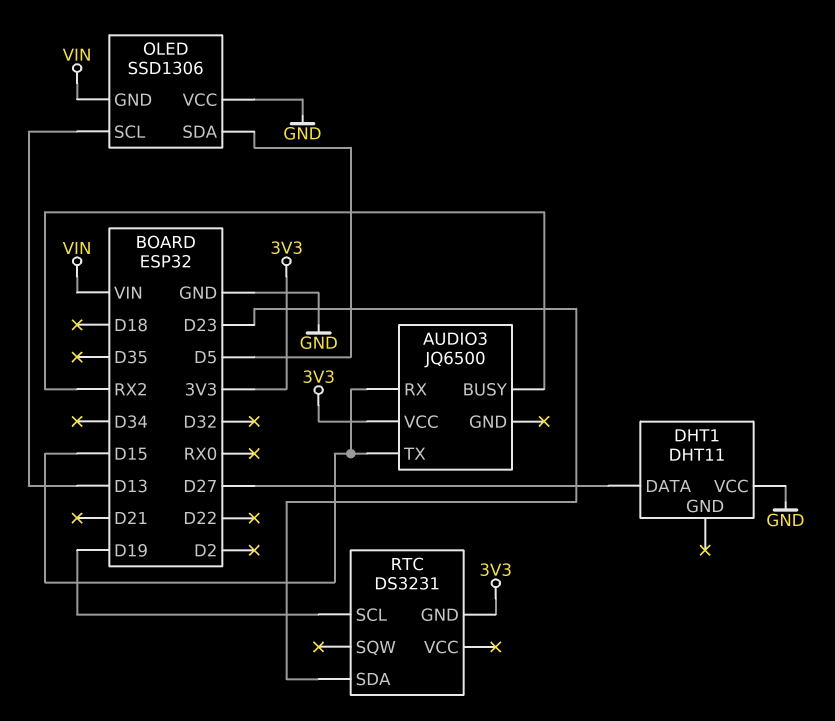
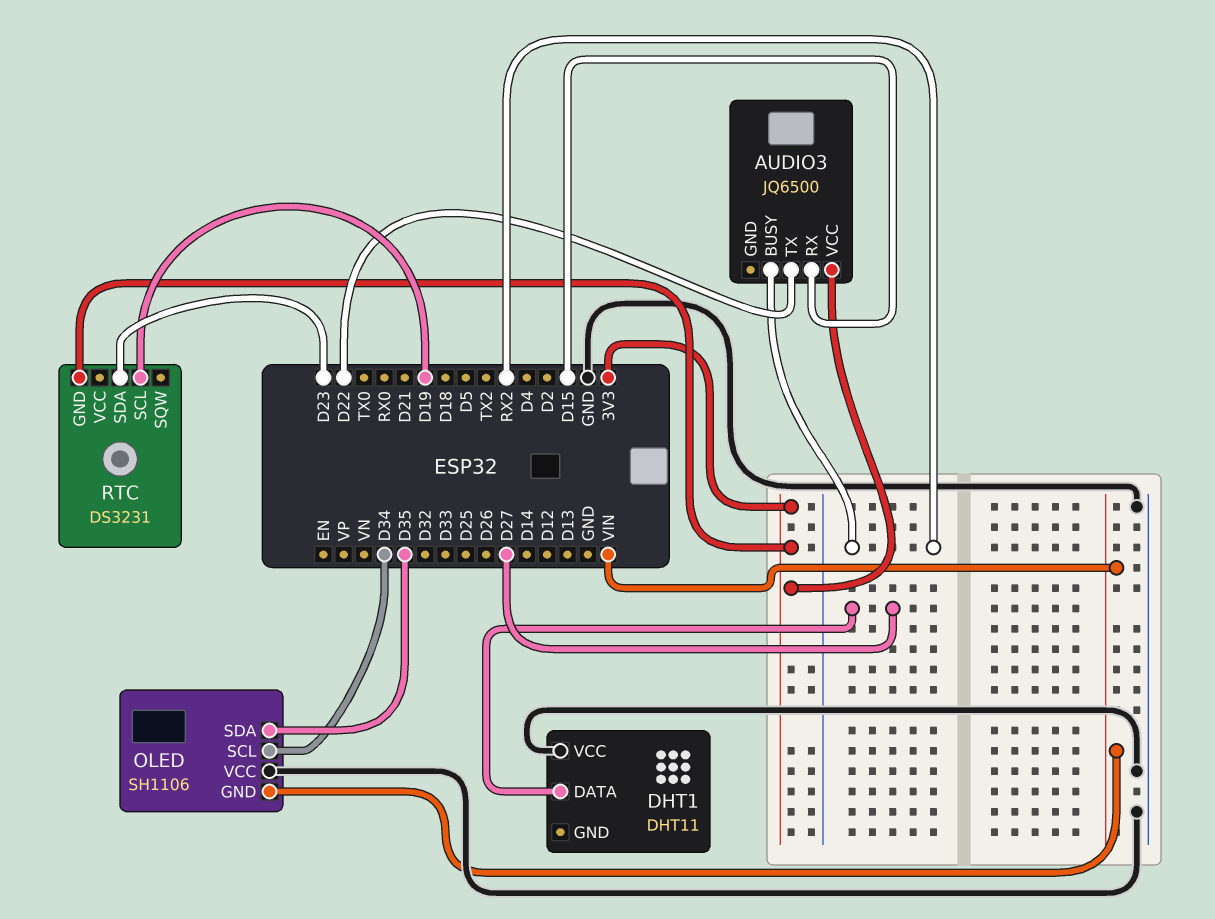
AUDIO3 pin TX: D15 -> D22
OLED: SSD1306 -> SH1106
OLED pin SCL: D13 -> D34
OLED pin SDA: D5 -> D35

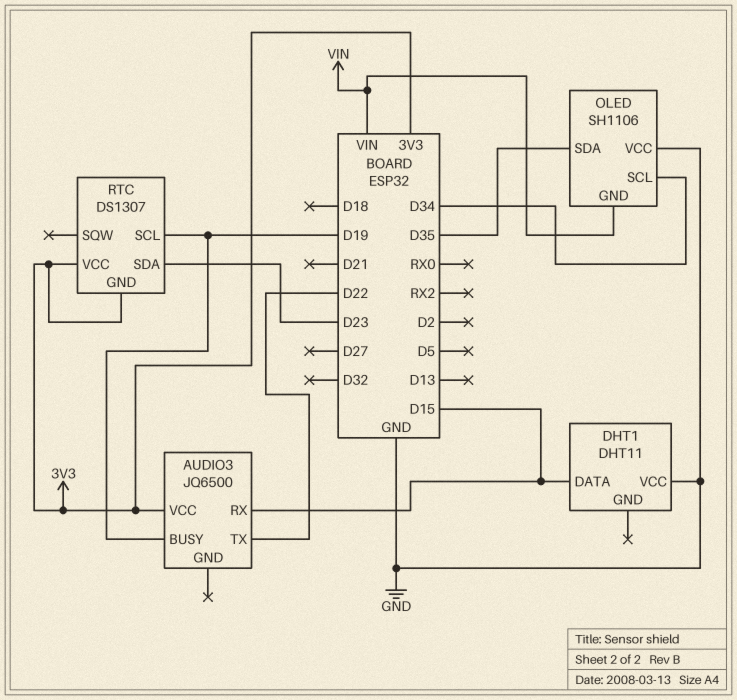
AUDIO3 pin BUSY: RX2 -> D19
DHT1 pin DATA: D27 -> D15
RTC: DS3231 -> DS1307
RTC pin VCC: none -> 3V3

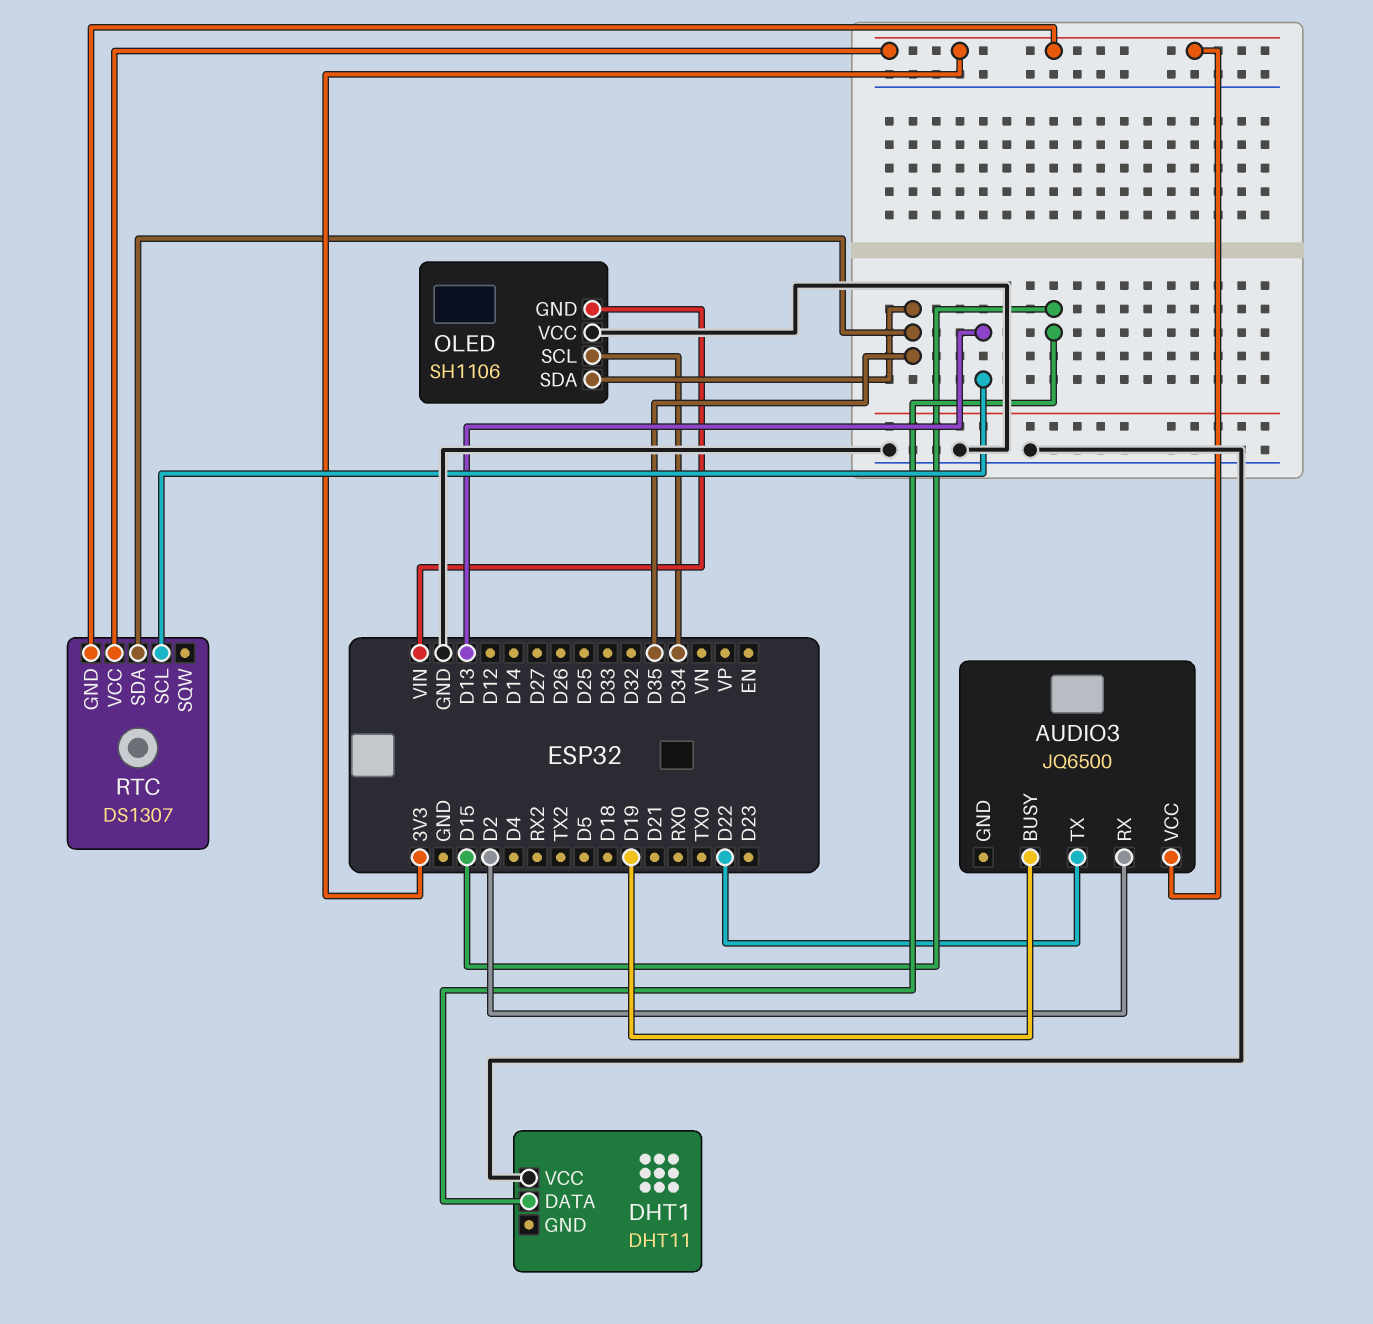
AUDIO3 pin RX: D15 -> D2
RTC pin SCL: D19 -> D13
RTC pin SDA: D23 -> D35

